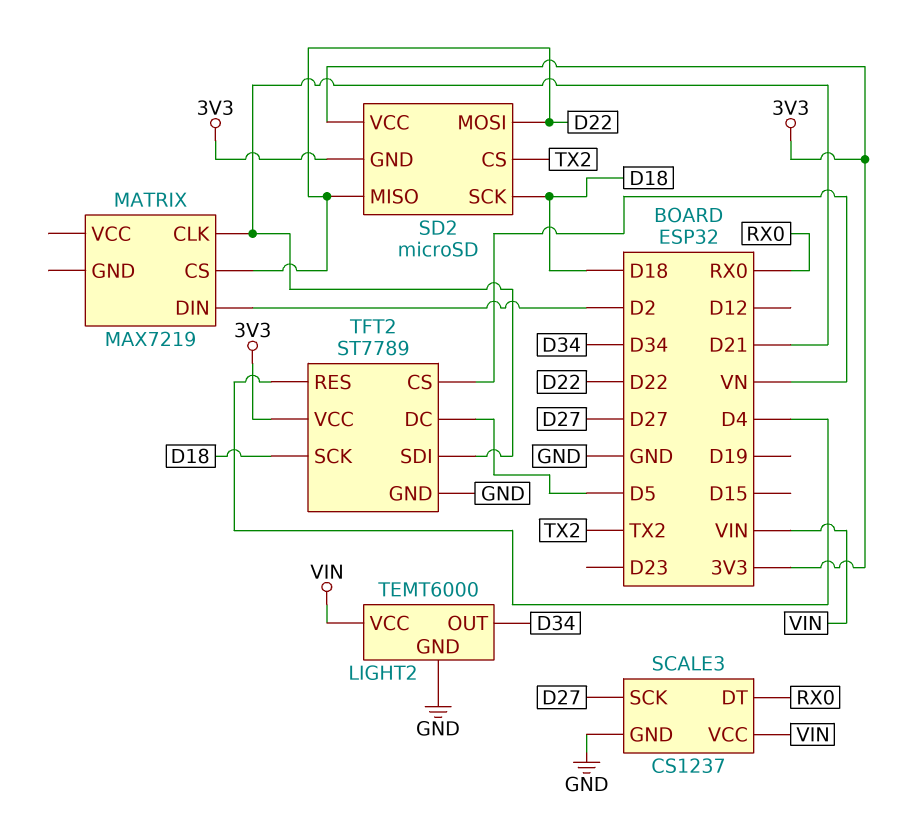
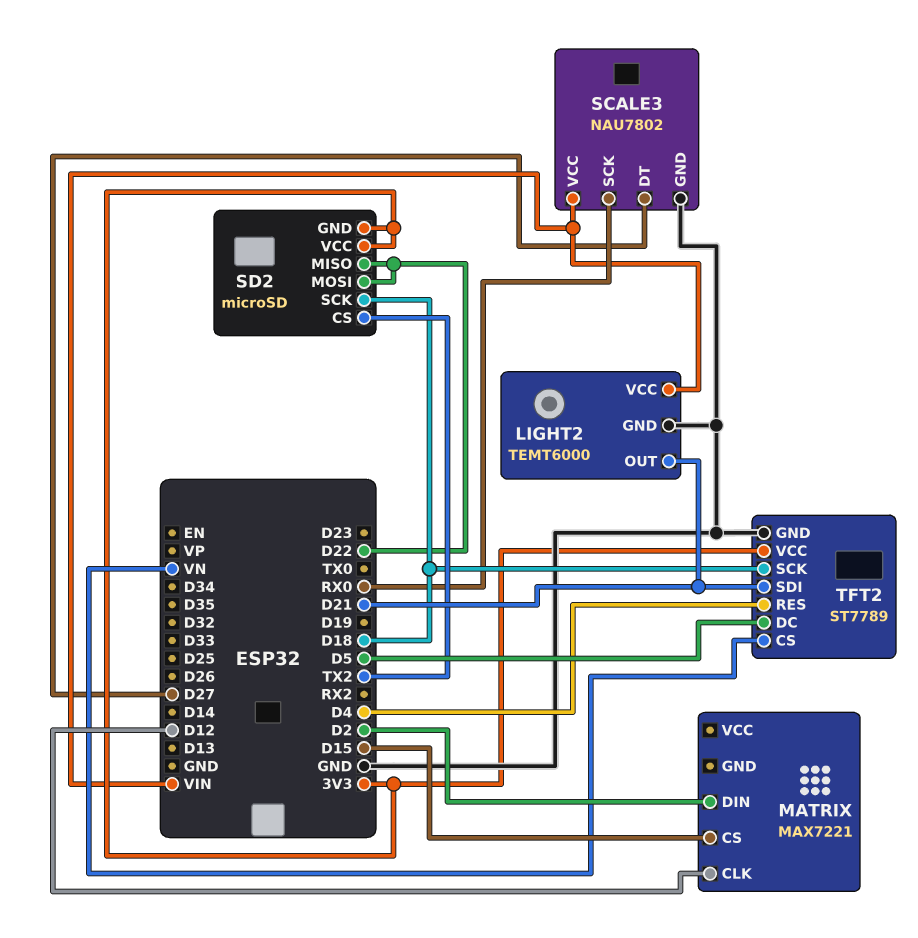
LIGHT2 pin OUT: D34 -> D21
MATRIX: MAX7219 -> MAX7221
MATRIX pin CLK: D21 -> D12
MATRIX pin CS: D22 -> D15
SCALE3: CS1237 -> NAU7802
SCALE3 pin DT: RX0 -> D27
SCALE3 pin SCK: D27 -> RX0

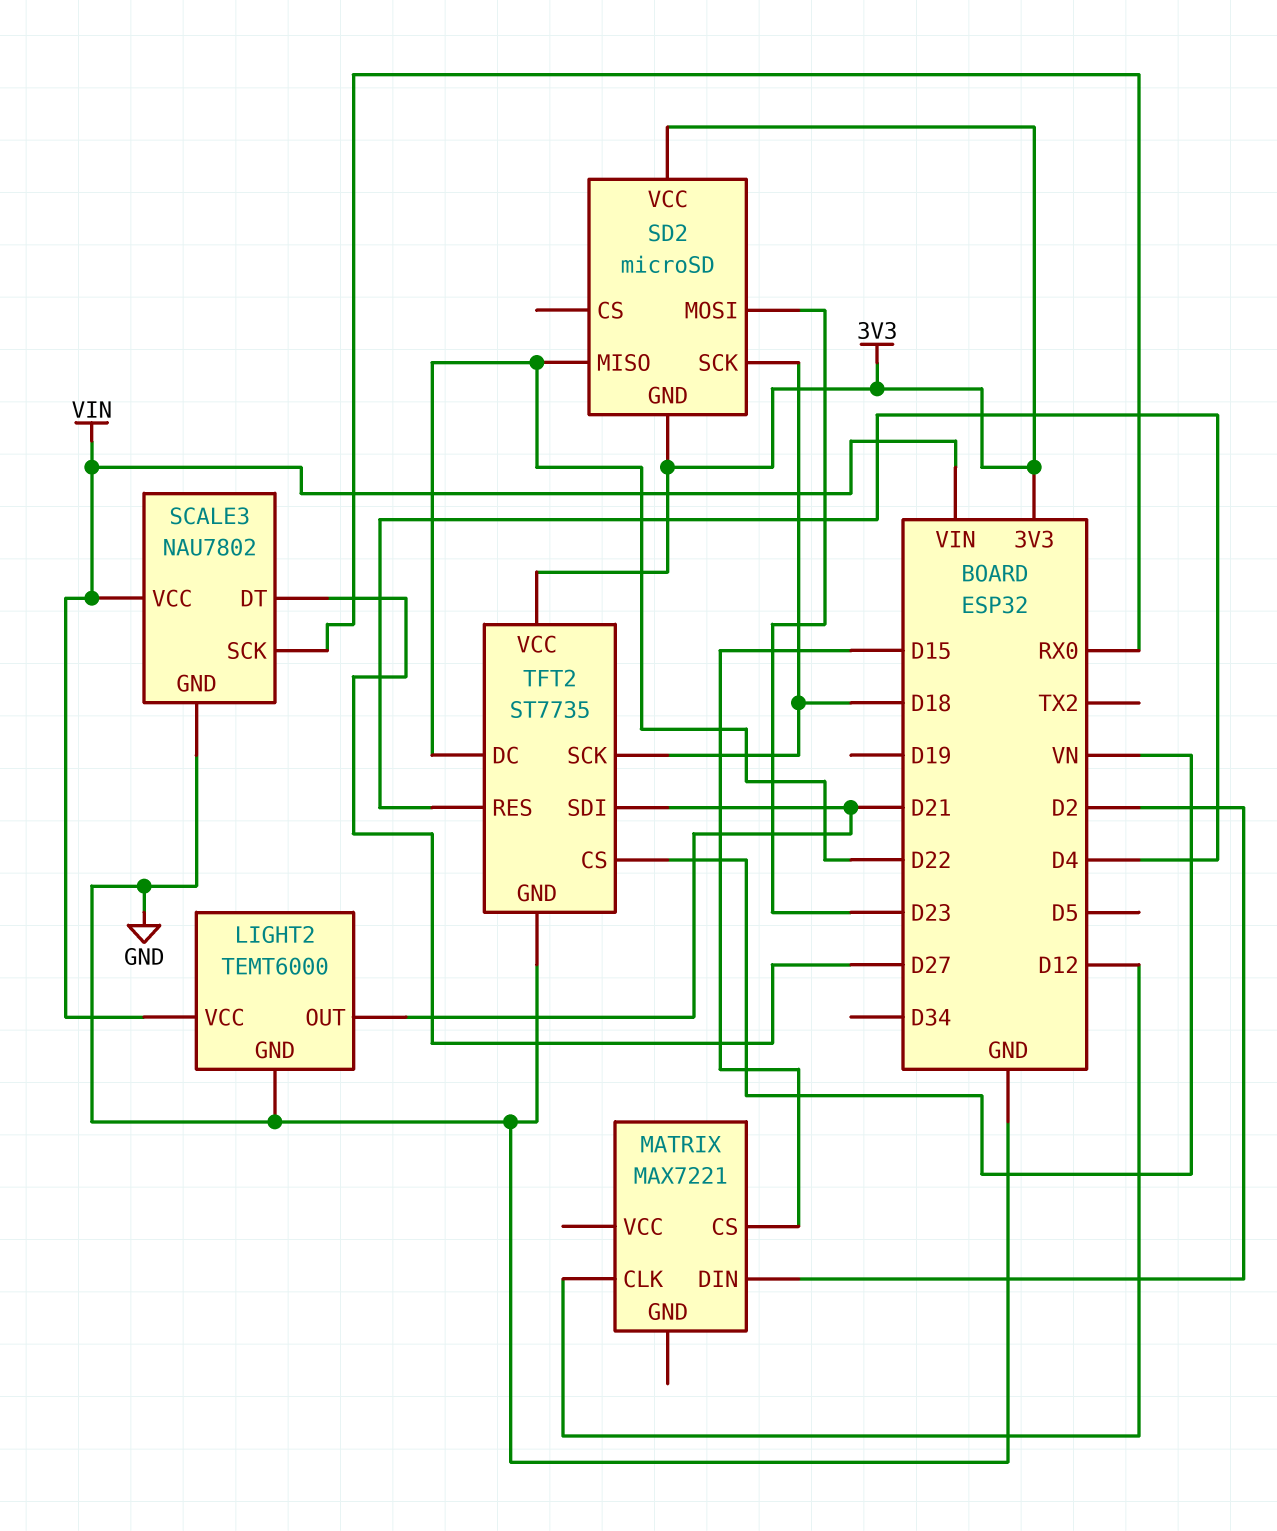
SD2 pin CS: TX2 -> none
SD2 pin MOSI: D22 -> D23
TFT2: ST7789 -> ST7735
TFT2 pin DC: D5 -> D22

